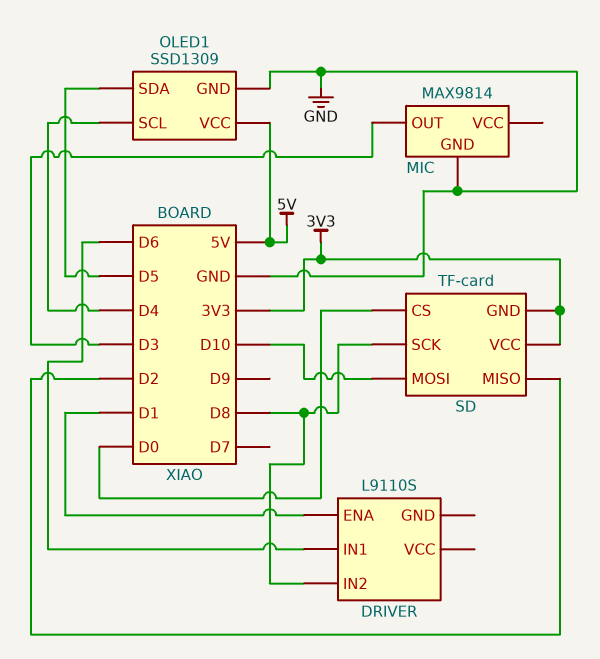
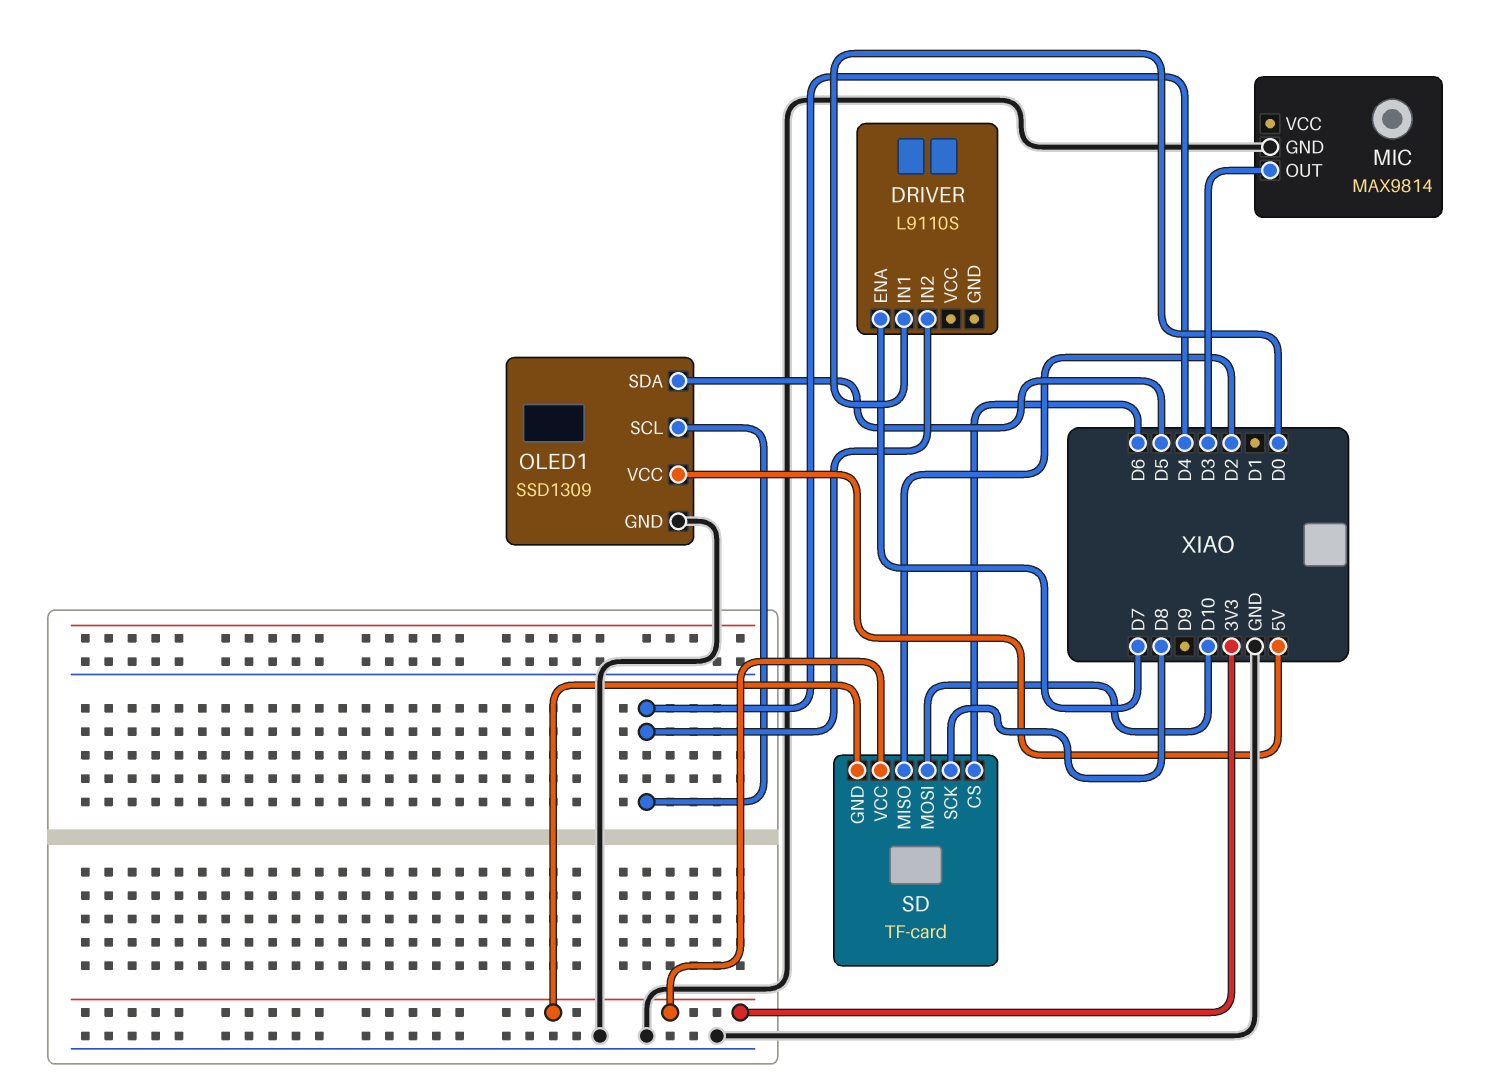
DRIVER pin ENA: D1 -> D7
DRIVER pin IN1: D6 -> D0
DRIVER pin IN2: D8 -> D4
SD pin CS: D0 -> D6

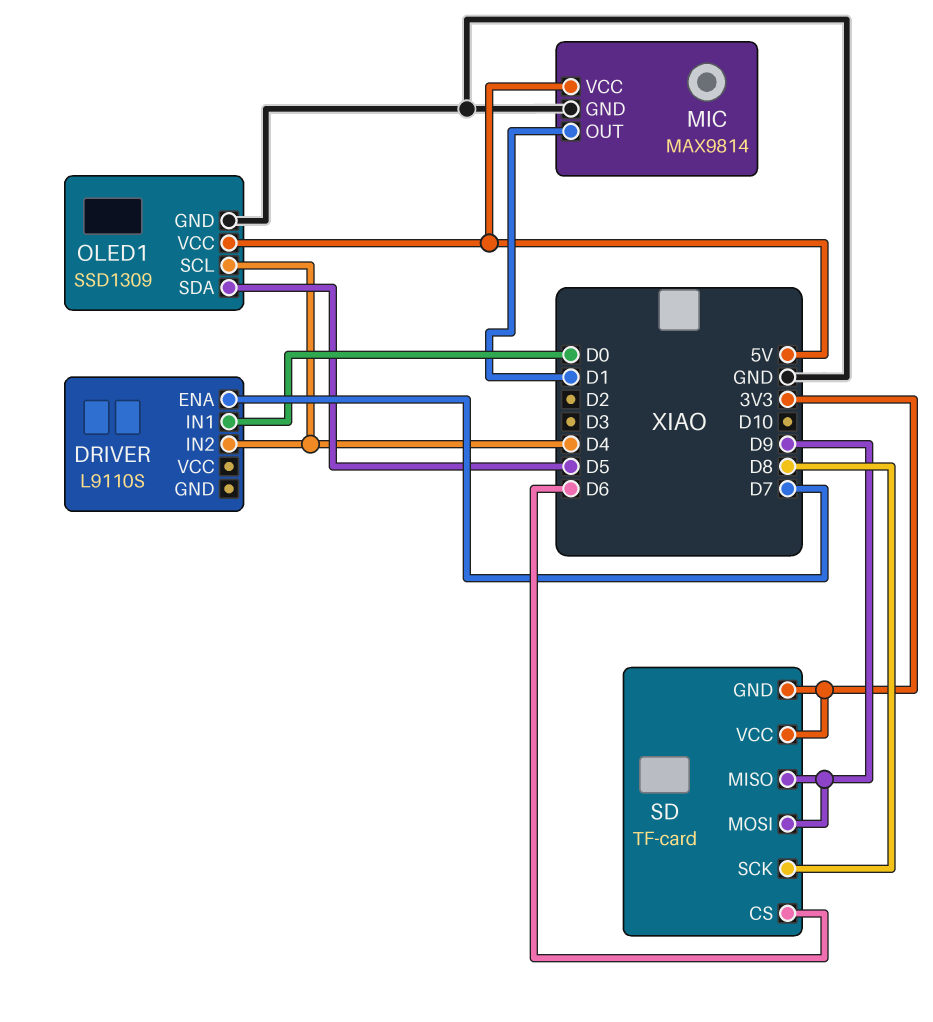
MIC pin OUT: D3 -> D1
MIC pin VCC: none -> 5V
SD pin MISO: D2 -> D9
SD pin MOSI: D10 -> D9

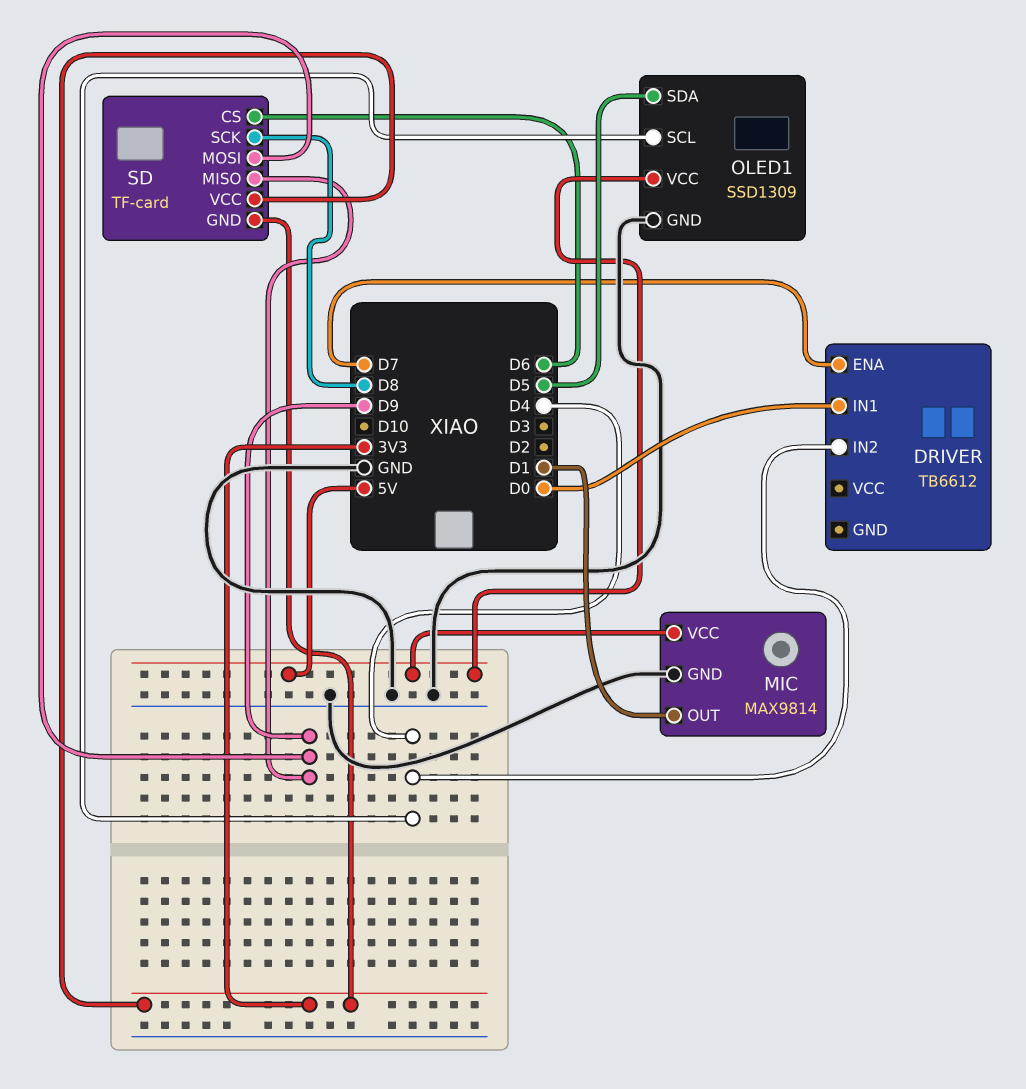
DRIVER: L9110S -> TB6612

